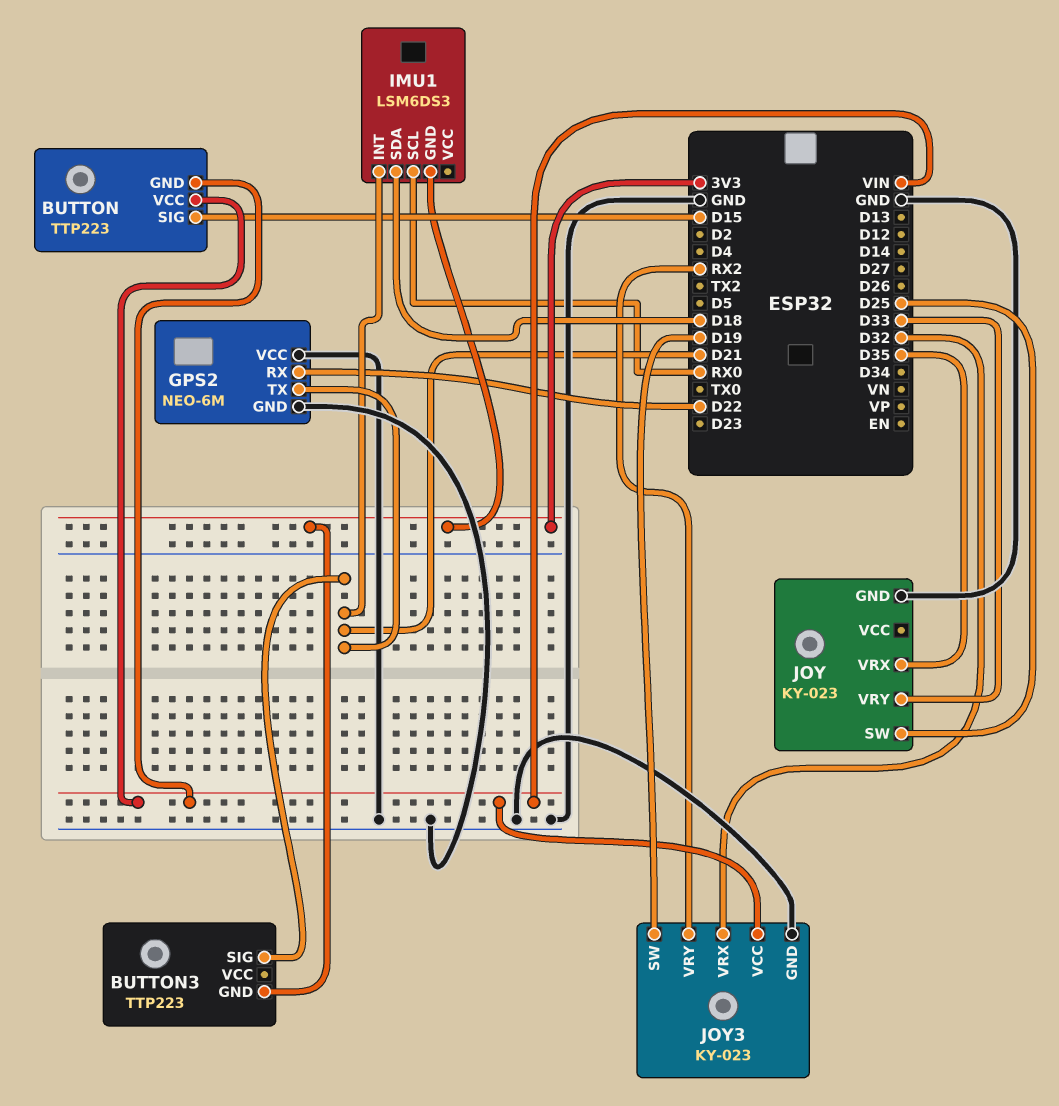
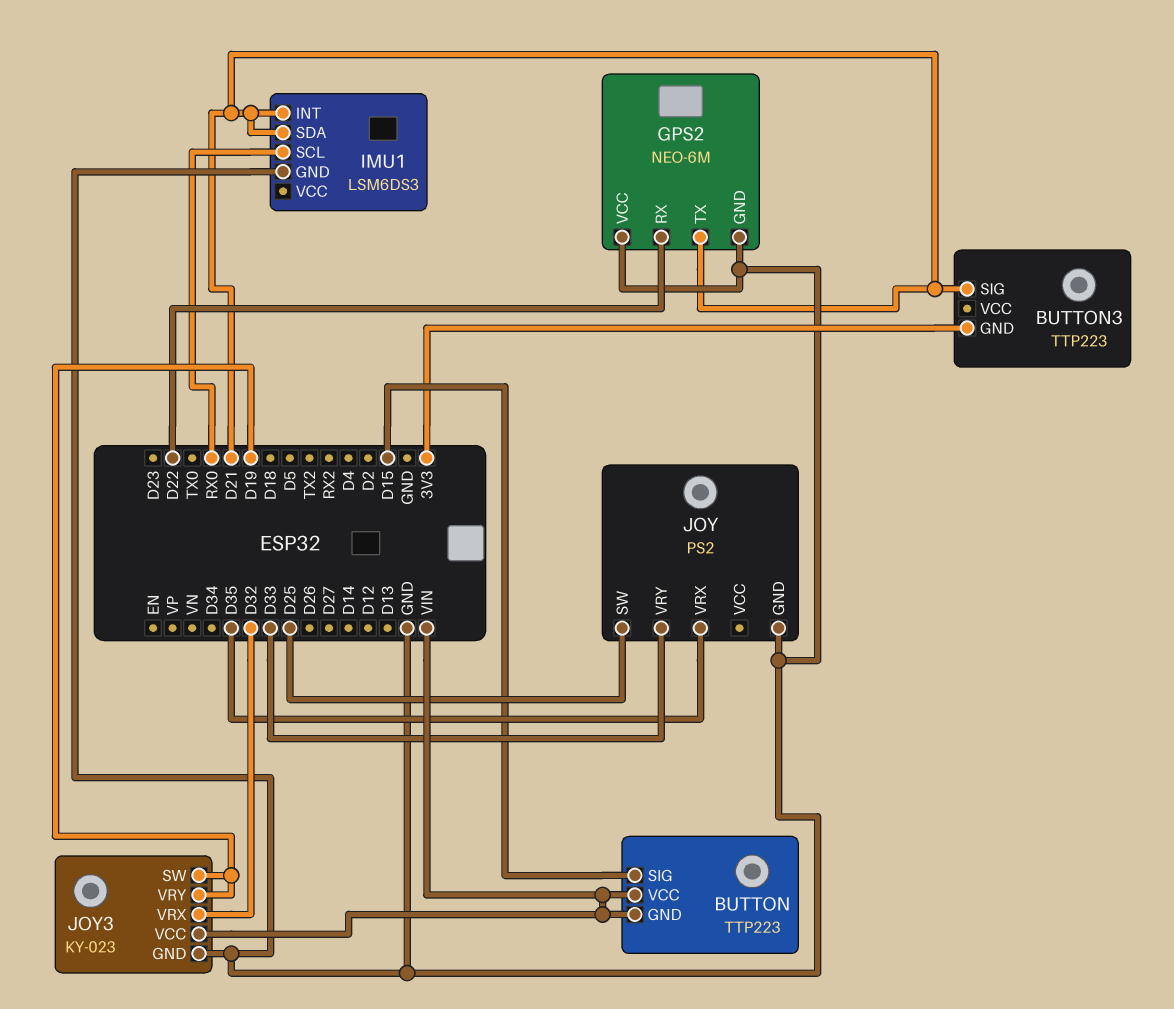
IMU1 pin GND: 3V3 -> GND
IMU1 pin SDA: D18 -> D21
JOY: KY-023 -> PS2
JOY3 pin VRY: RX2 -> D19

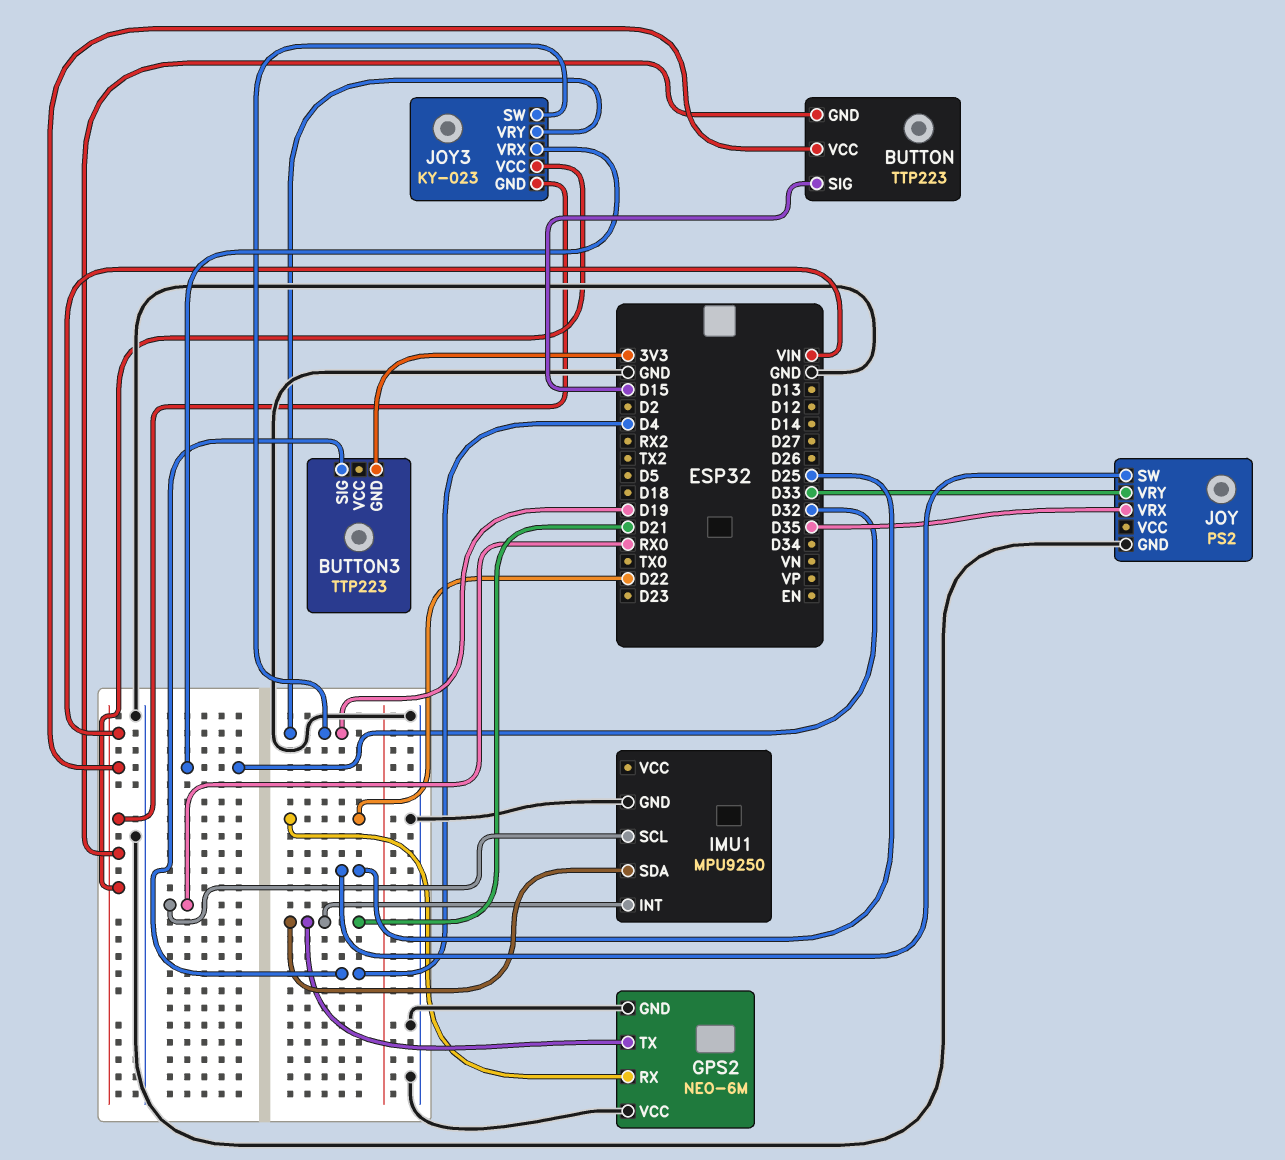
BUTTON3 pin SIG: D21 -> D4
IMU1: LSM6DS3 -> MPU9250
JOY3 pin GND: GND -> VIN

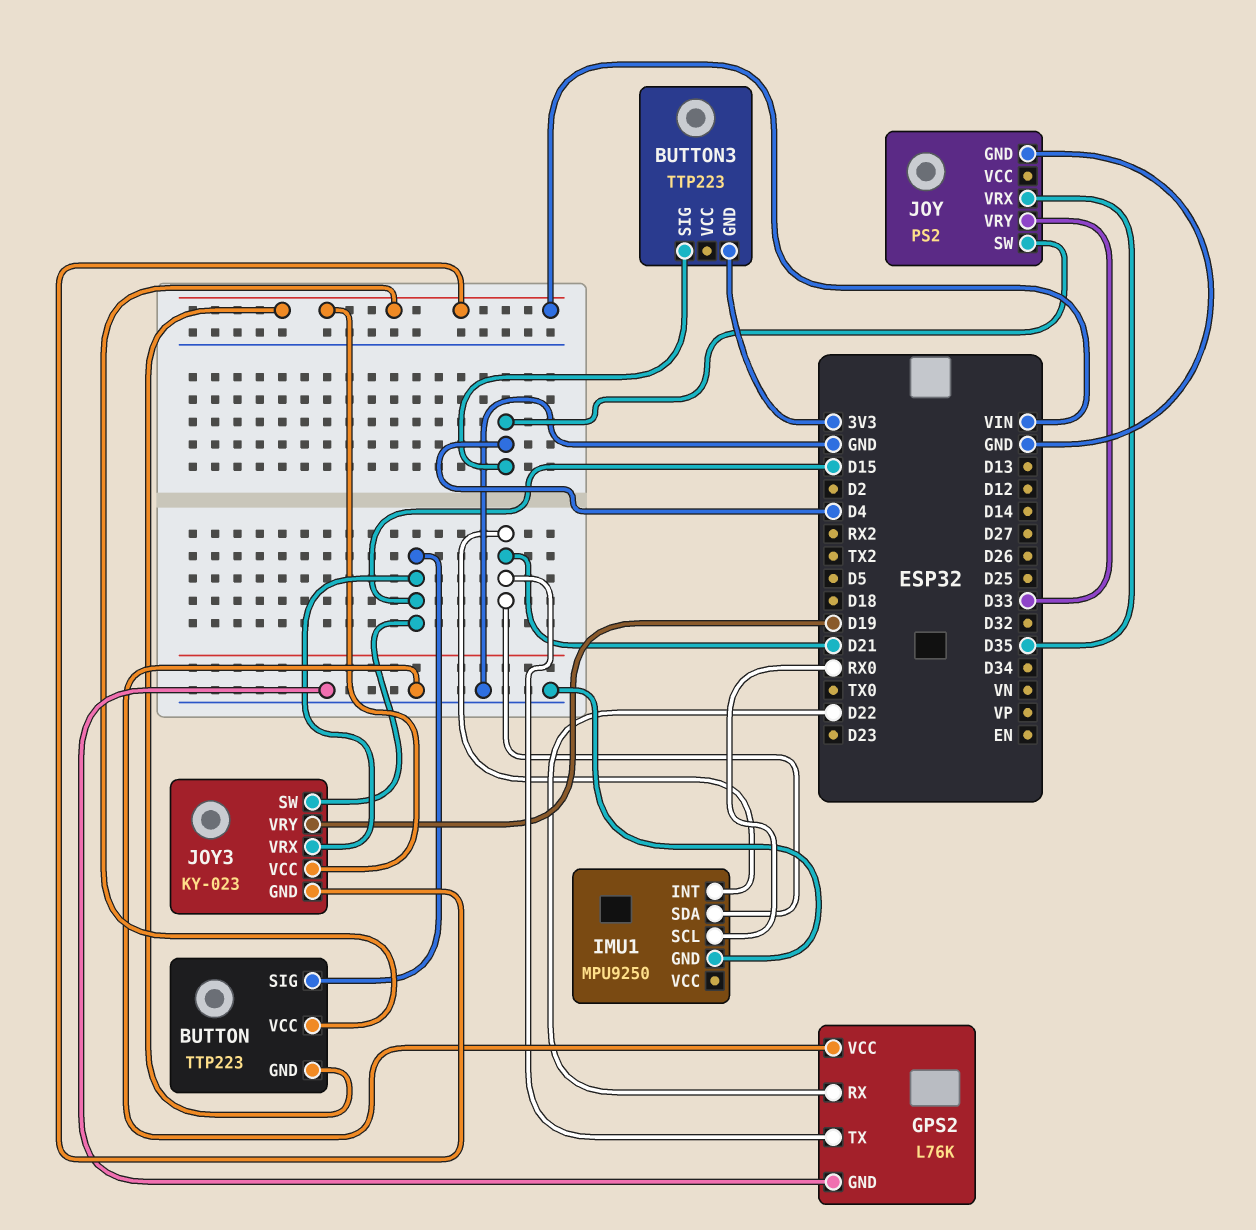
GPS2: NEO-6M -> L76K
JOY pin SW: D25 -> D4
JOY3 pin SW: D19 -> D15
JOY3 pin VRX: D32 -> D15

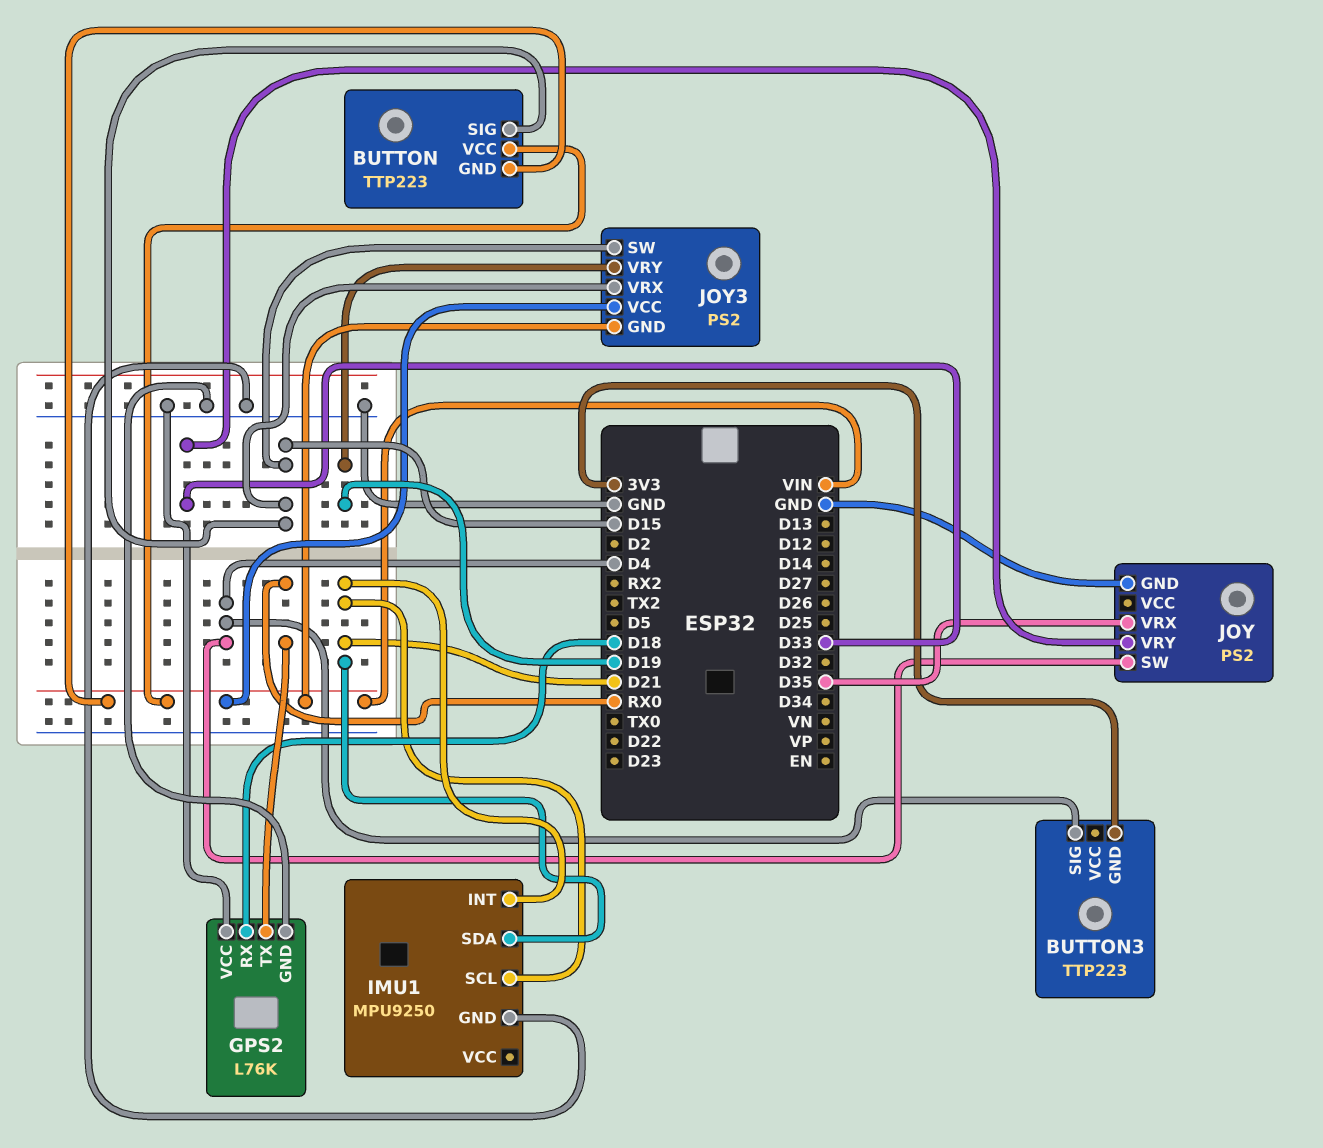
GPS2 pin RX: D22 -> D18
GPS2 pin TX: D21 -> RX0
IMU1 pin SCL: RX0 -> D21
JOY3: KY-023 -> PS2

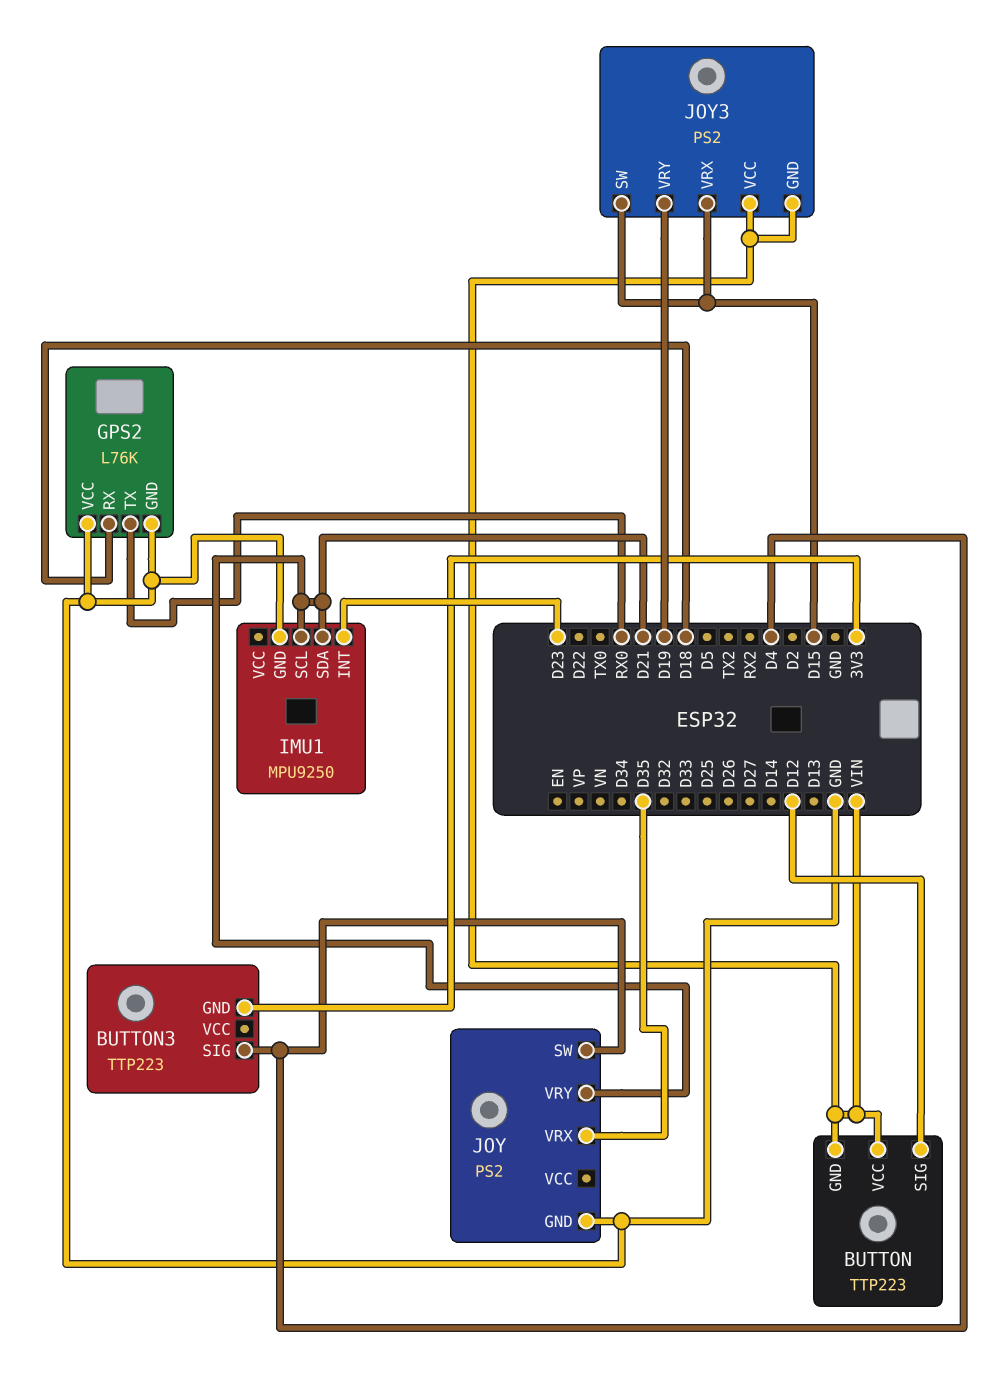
BUTTON pin SIG: D15 -> D12
IMU1 pin INT: D21 -> D23
JOY pin VRY: D33 -> D21

